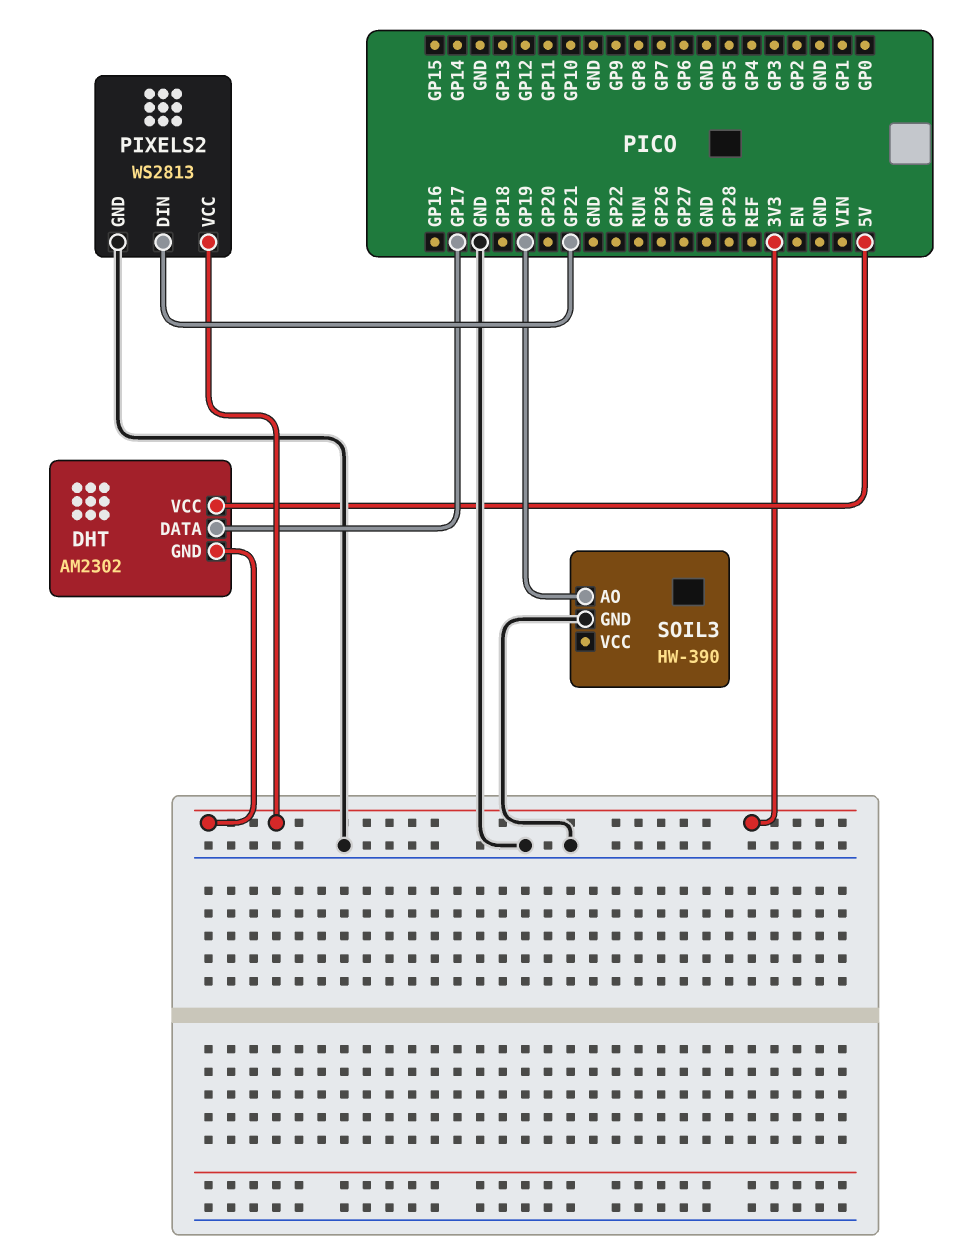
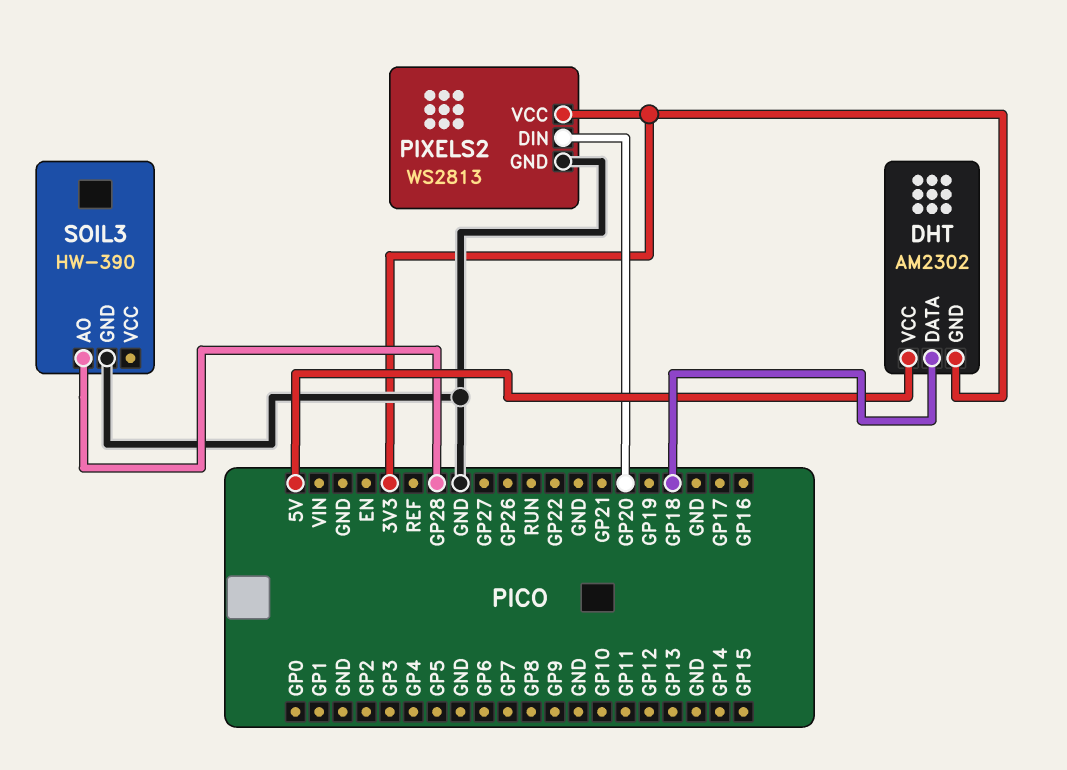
DHT pin DATA: GP17 -> GP18
PIXELS2 pin DIN: GP21 -> GP20
SOIL3 pin AO: GP19 -> GP28

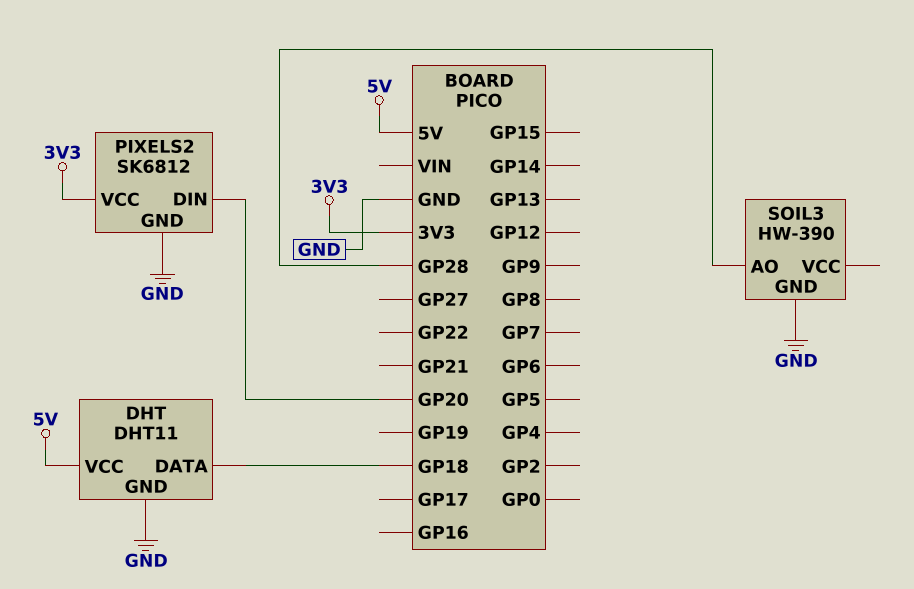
DHT: AM2302 -> DHT11
DHT pin GND: 3V3 -> GND
PIXELS2: WS2813 -> SK6812

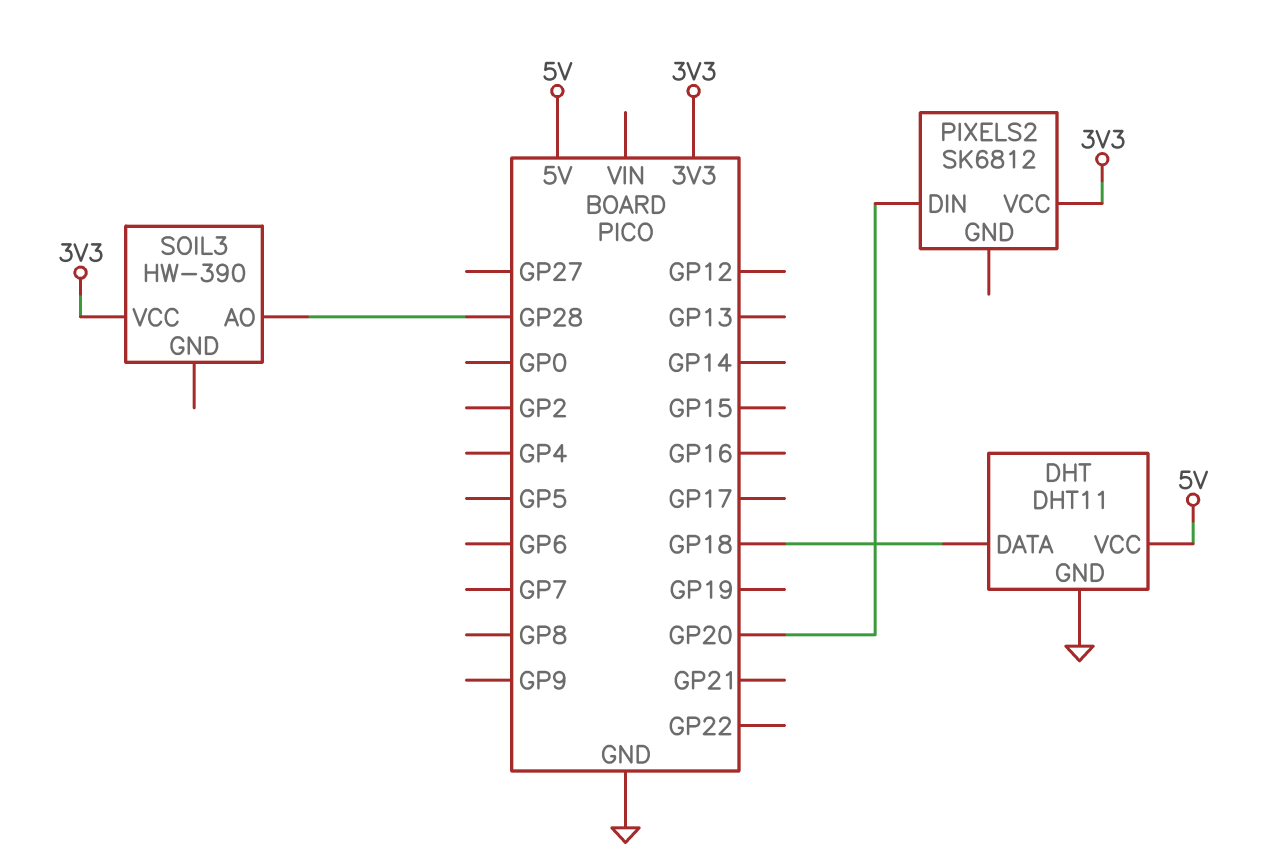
PIXELS2 pin GND: GND -> none
SOIL3 pin GND: GND -> none
SOIL3 pin VCC: none -> 3V3

